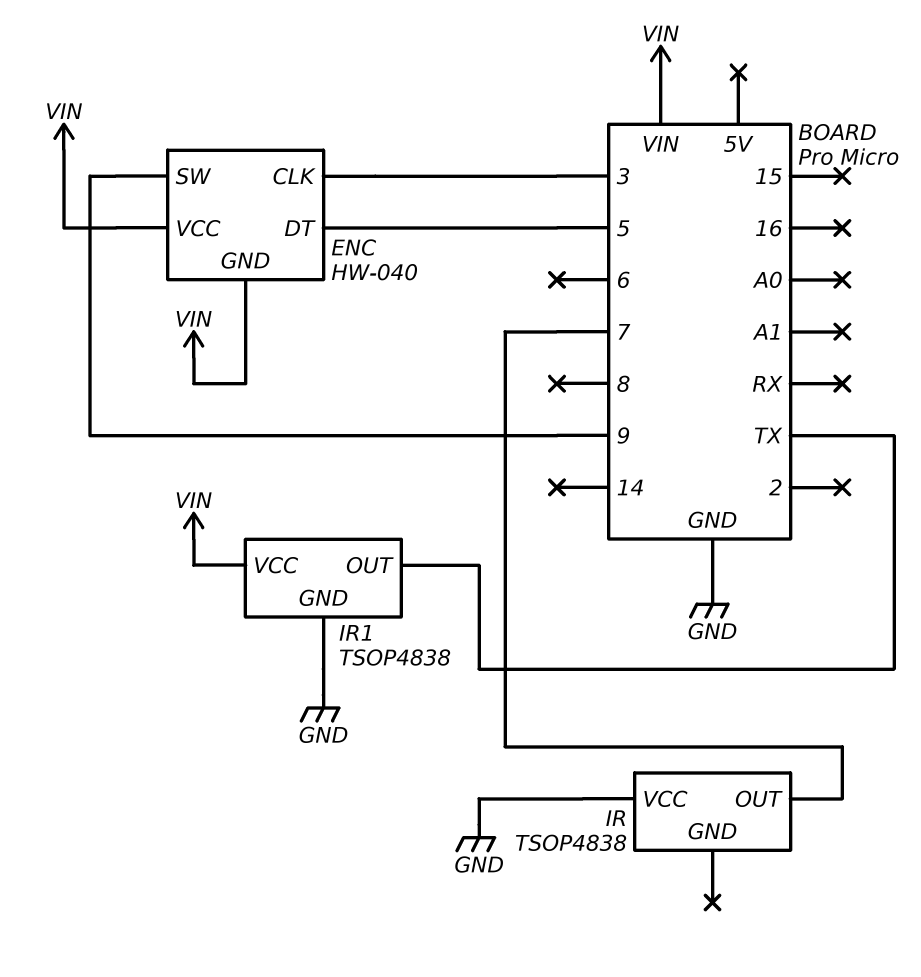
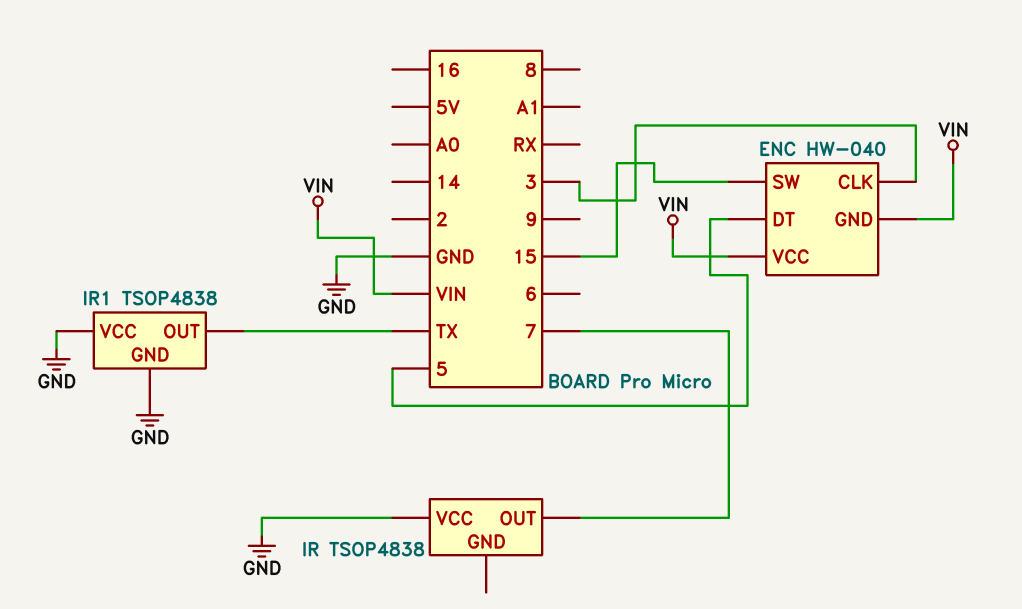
ENC pin SW: 9 -> 15
IR1 pin VCC: VIN -> GND

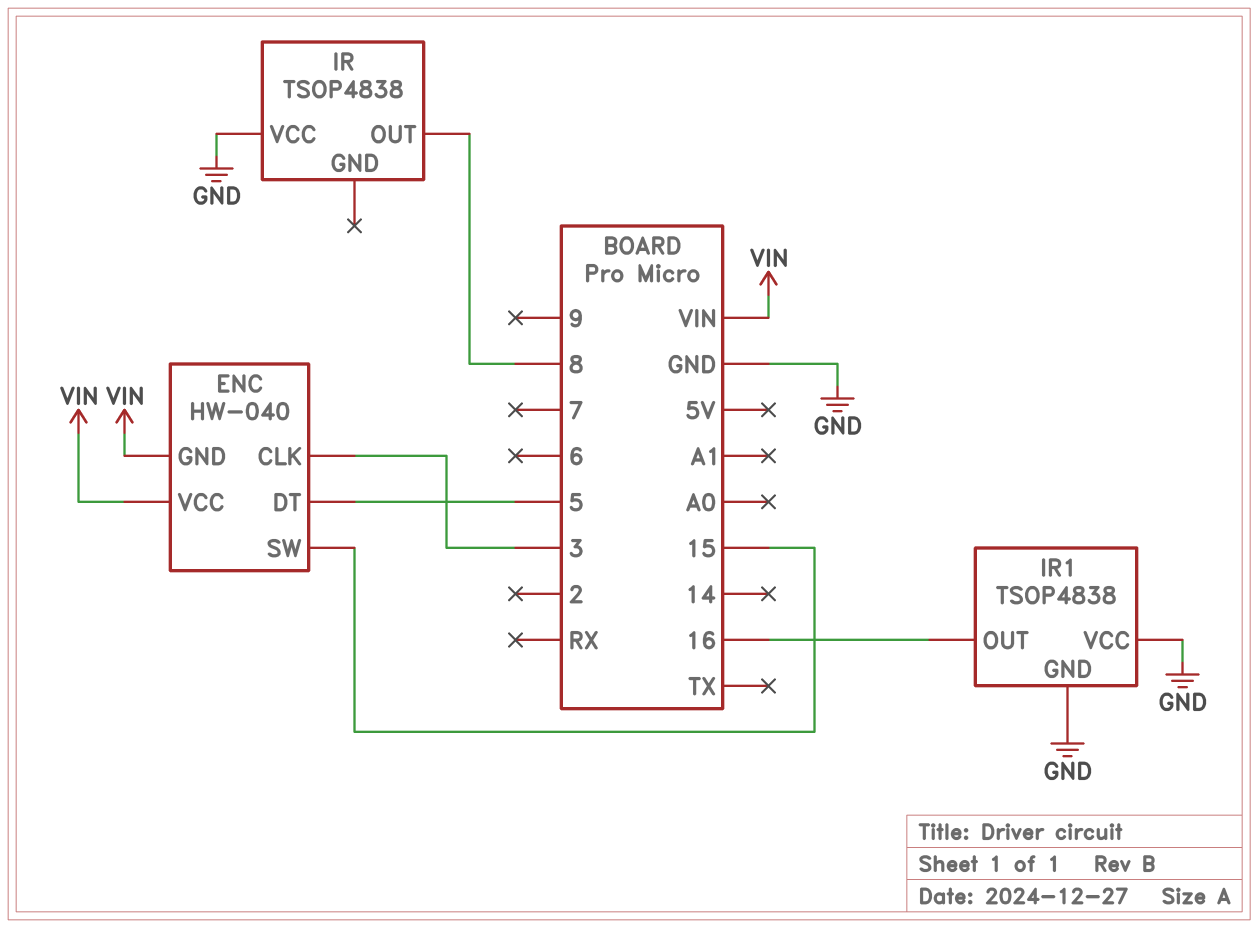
IR pin OUT: 7 -> 8
IR1 pin OUT: TX -> 16

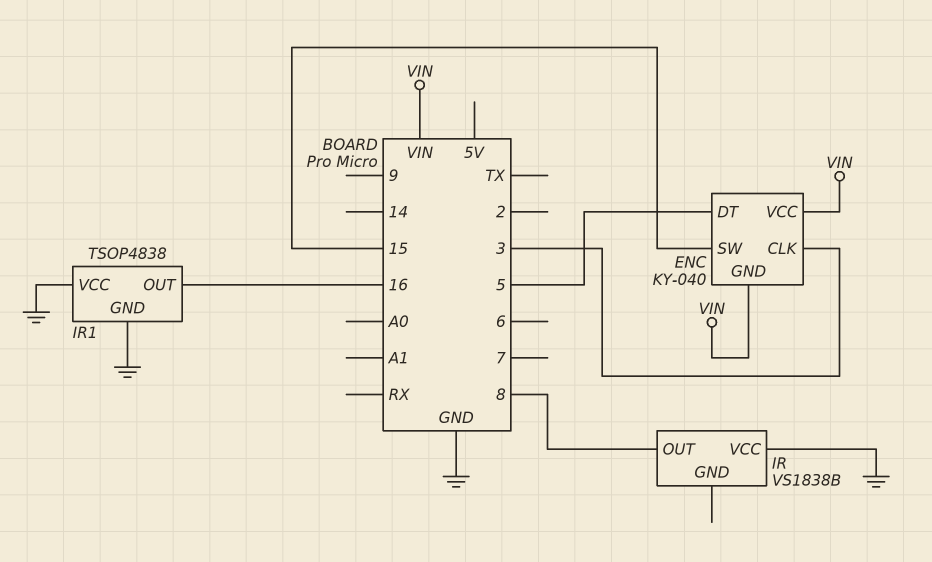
ENC: HW-040 -> KY-040
IR: TSOP4838 -> VS1838B

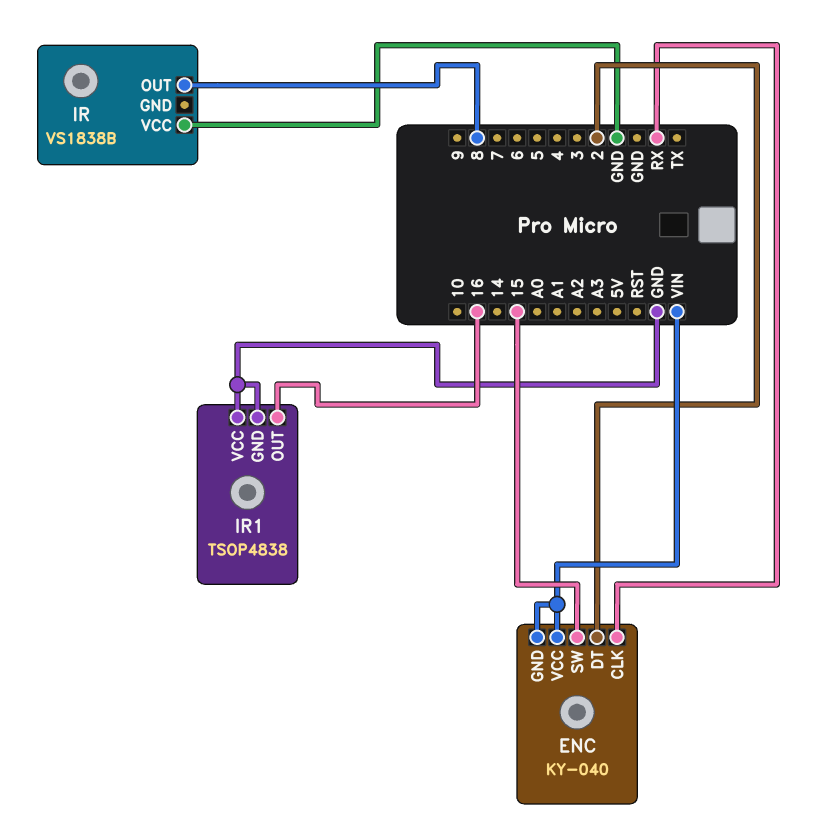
ENC pin CLK: 3 -> RX
ENC pin DT: 5 -> 2

